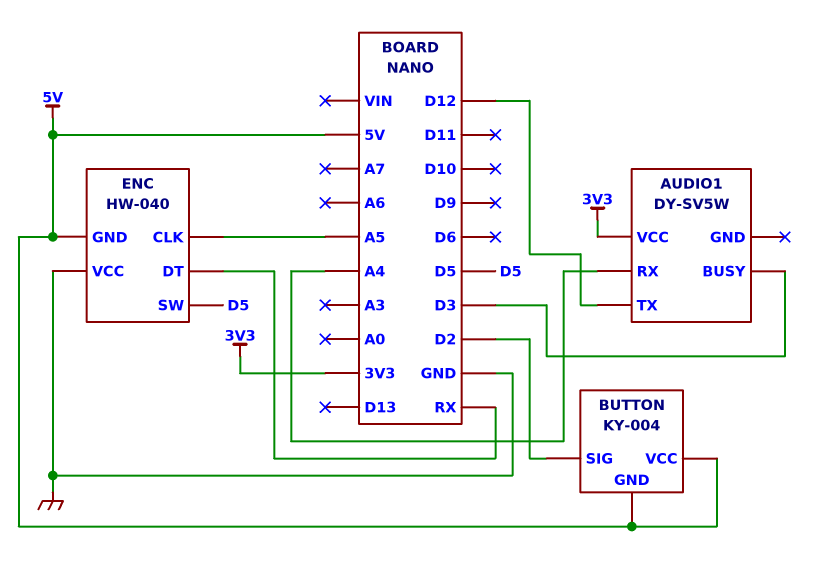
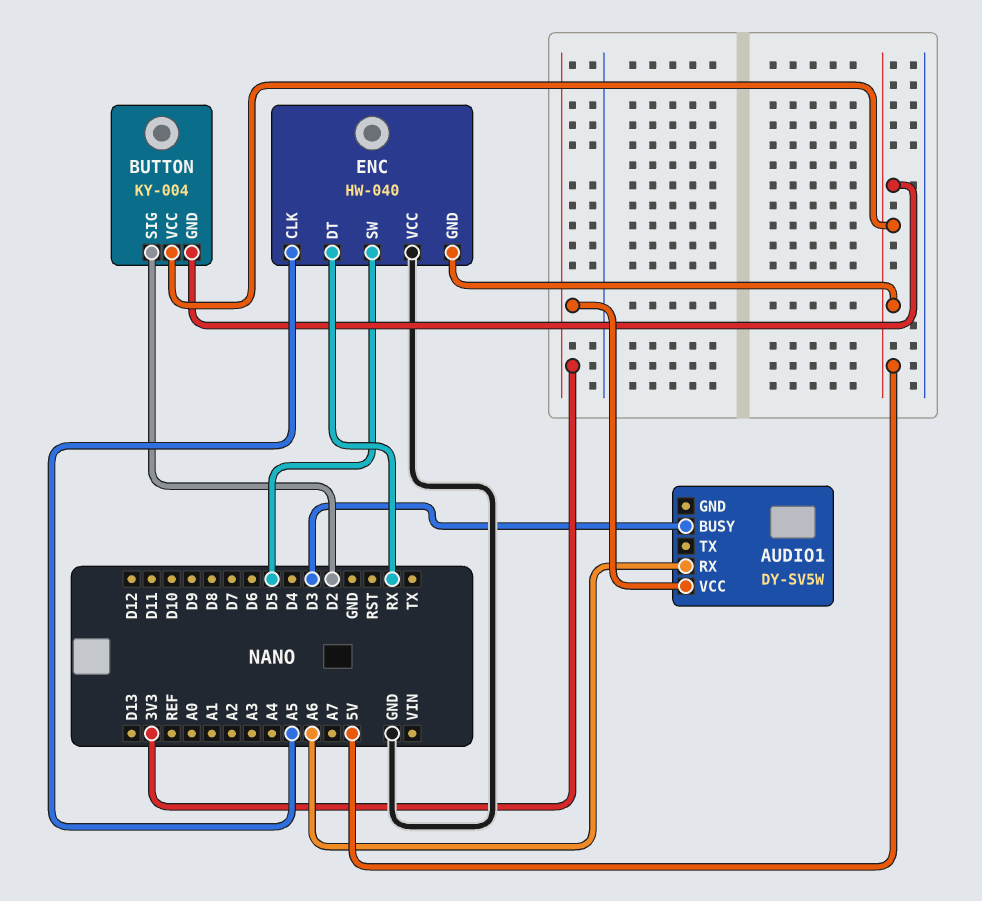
AUDIO1 pin RX: A4 -> A6
AUDIO1 pin TX: D12 -> none

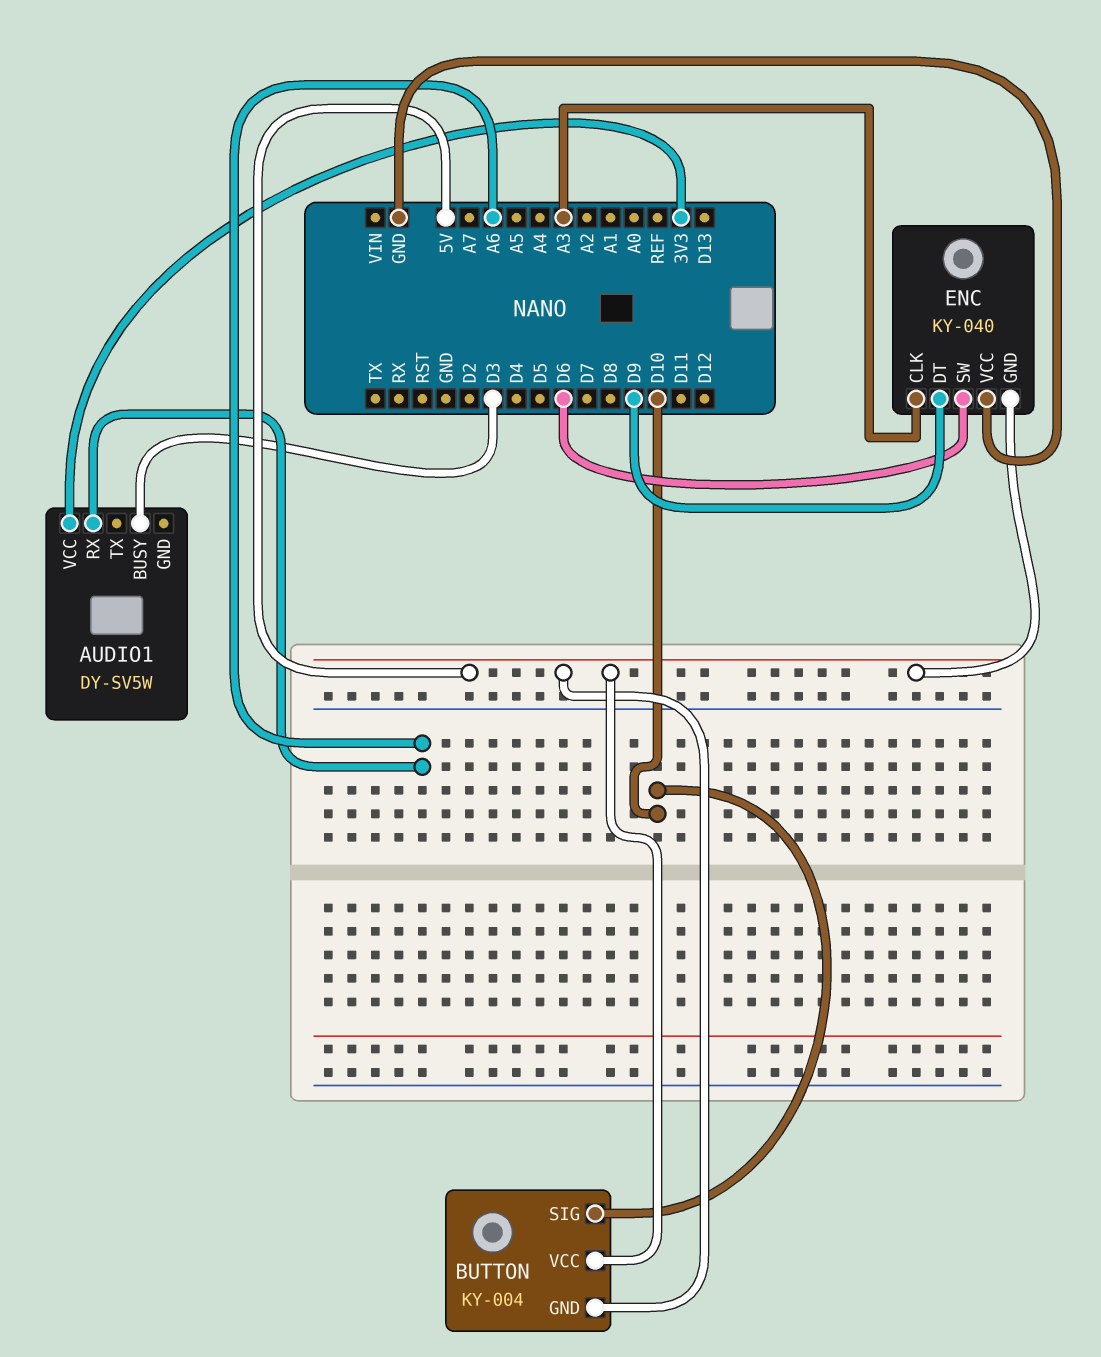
BUTTON pin SIG: D2 -> D10
ENC: HW-040 -> KY-040
ENC pin CLK: A5 -> A3
ENC pin DT: RX -> D9
ENC pin SW: D5 -> D6

